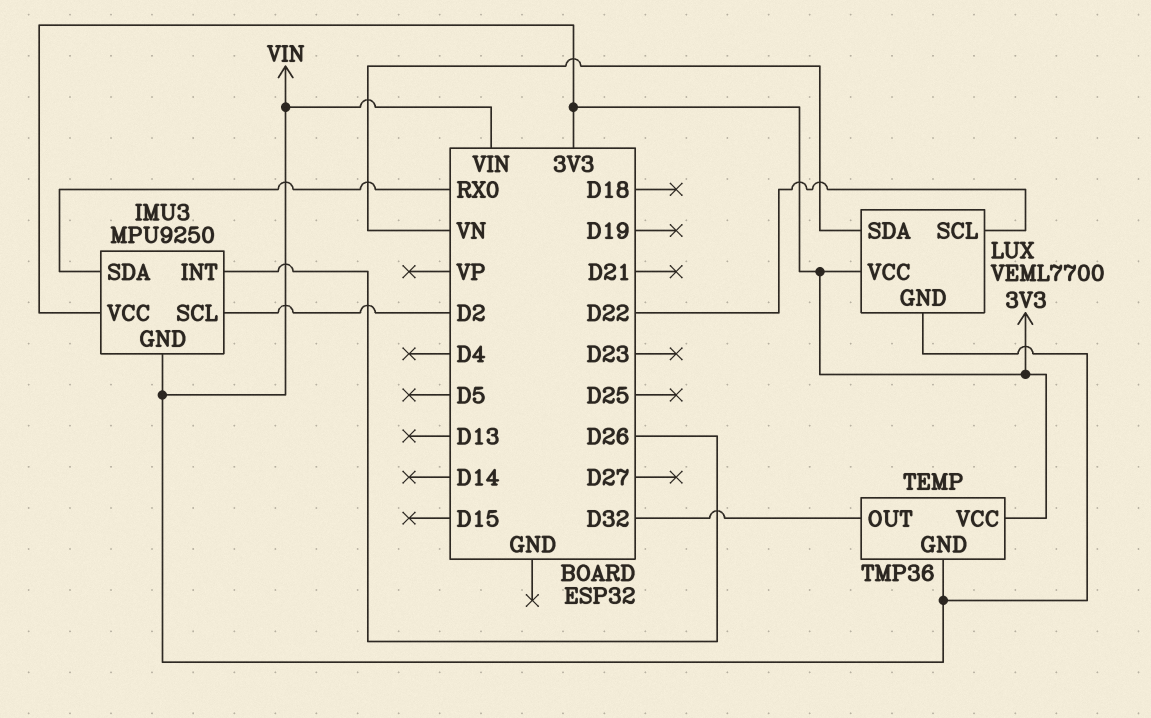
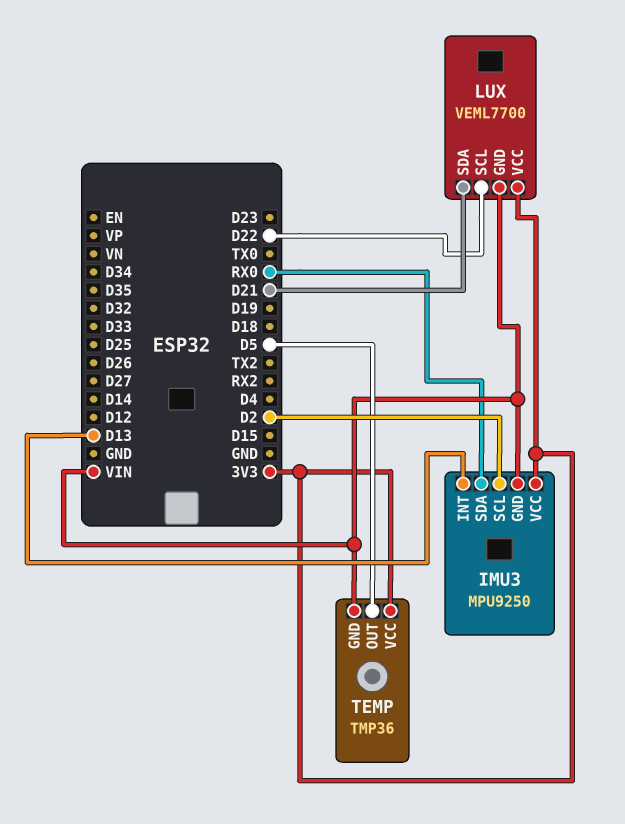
IMU3 pin INT: D26 -> D13
LUX pin SDA: VN -> D21
TEMP pin OUT: D32 -> D5

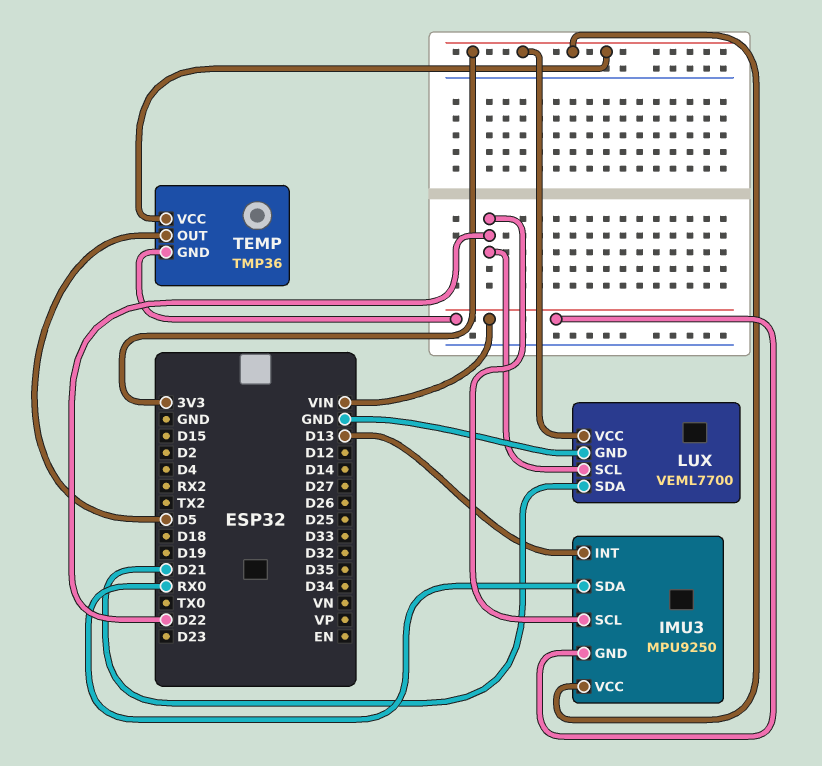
IMU3 pin SCL: D2 -> D22
LUX pin GND: VIN -> GND

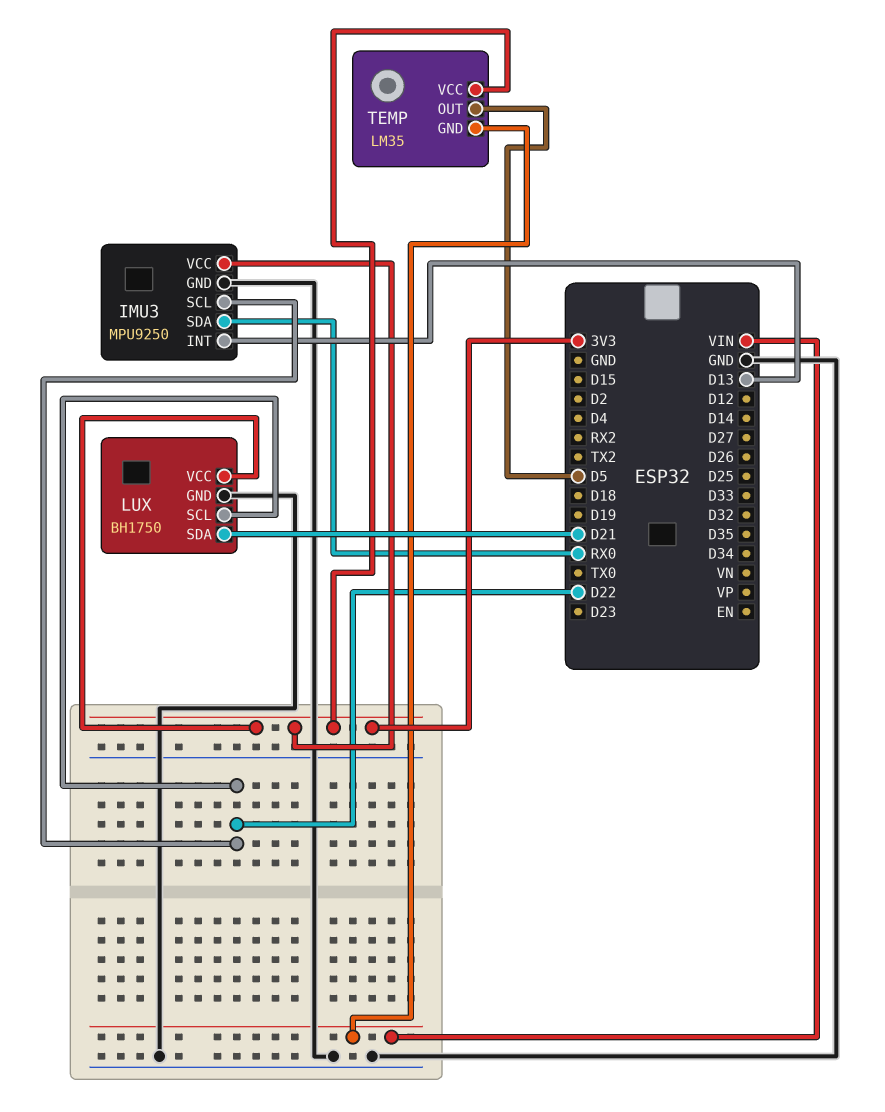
IMU3 pin GND: VIN -> GND
LUX: VEML7700 -> BH1750
TEMP: TMP36 -> LM35

